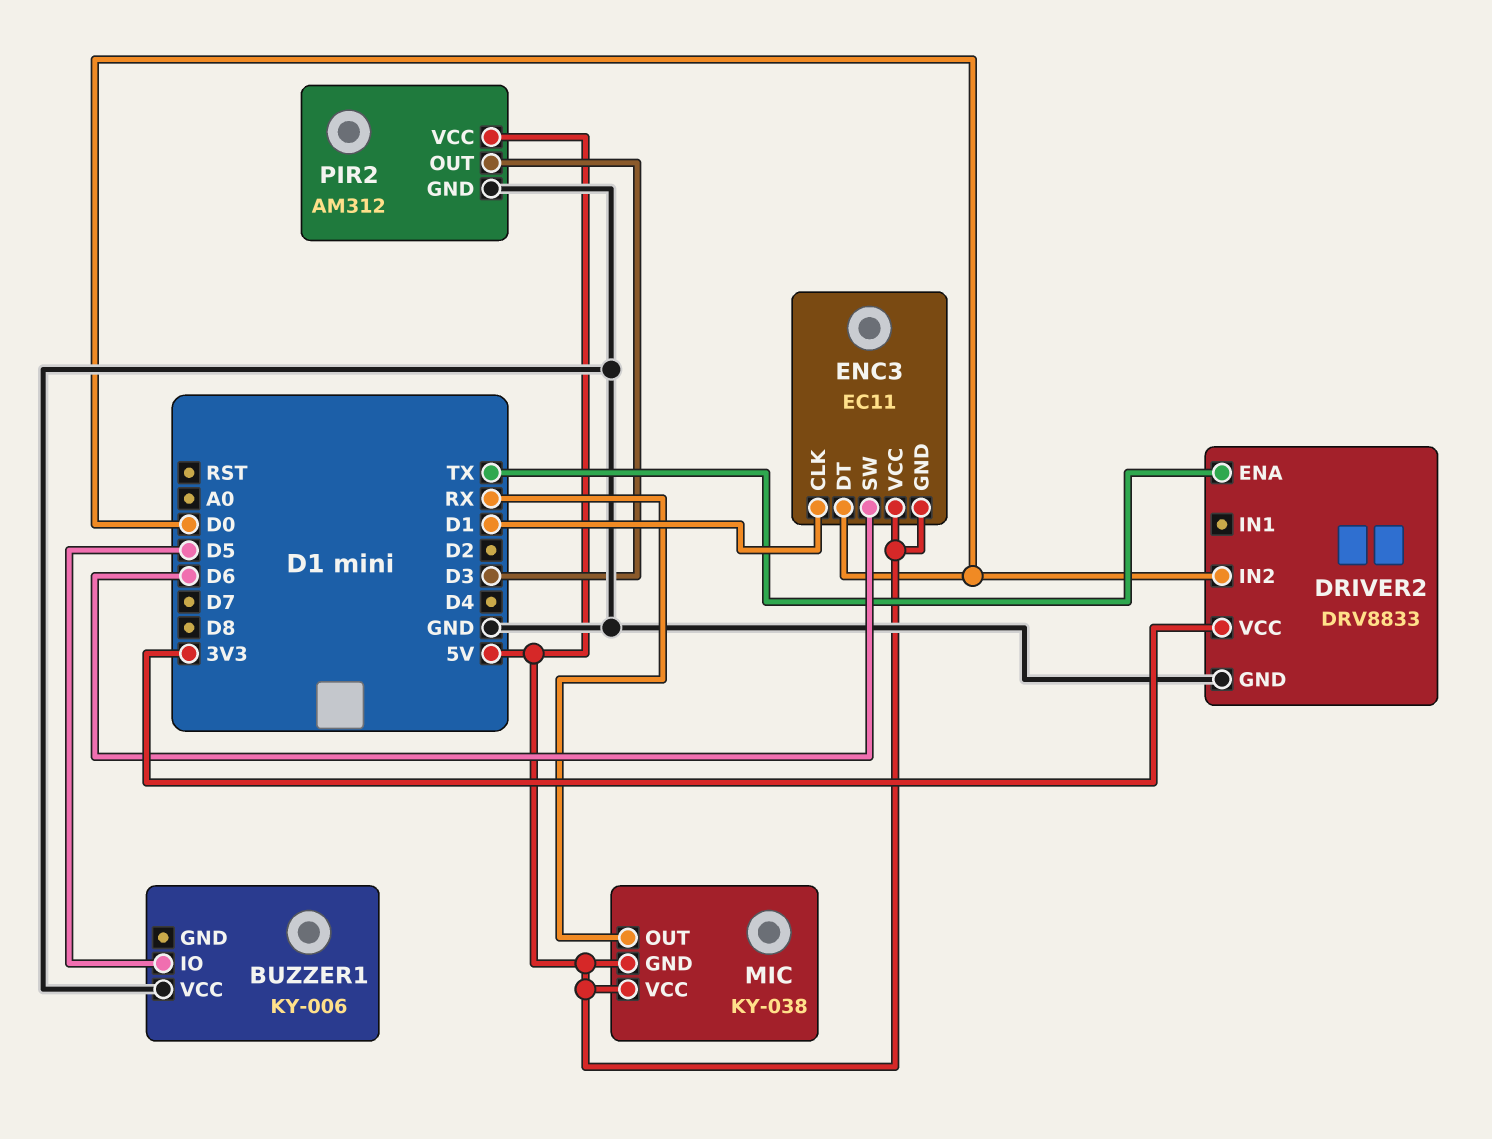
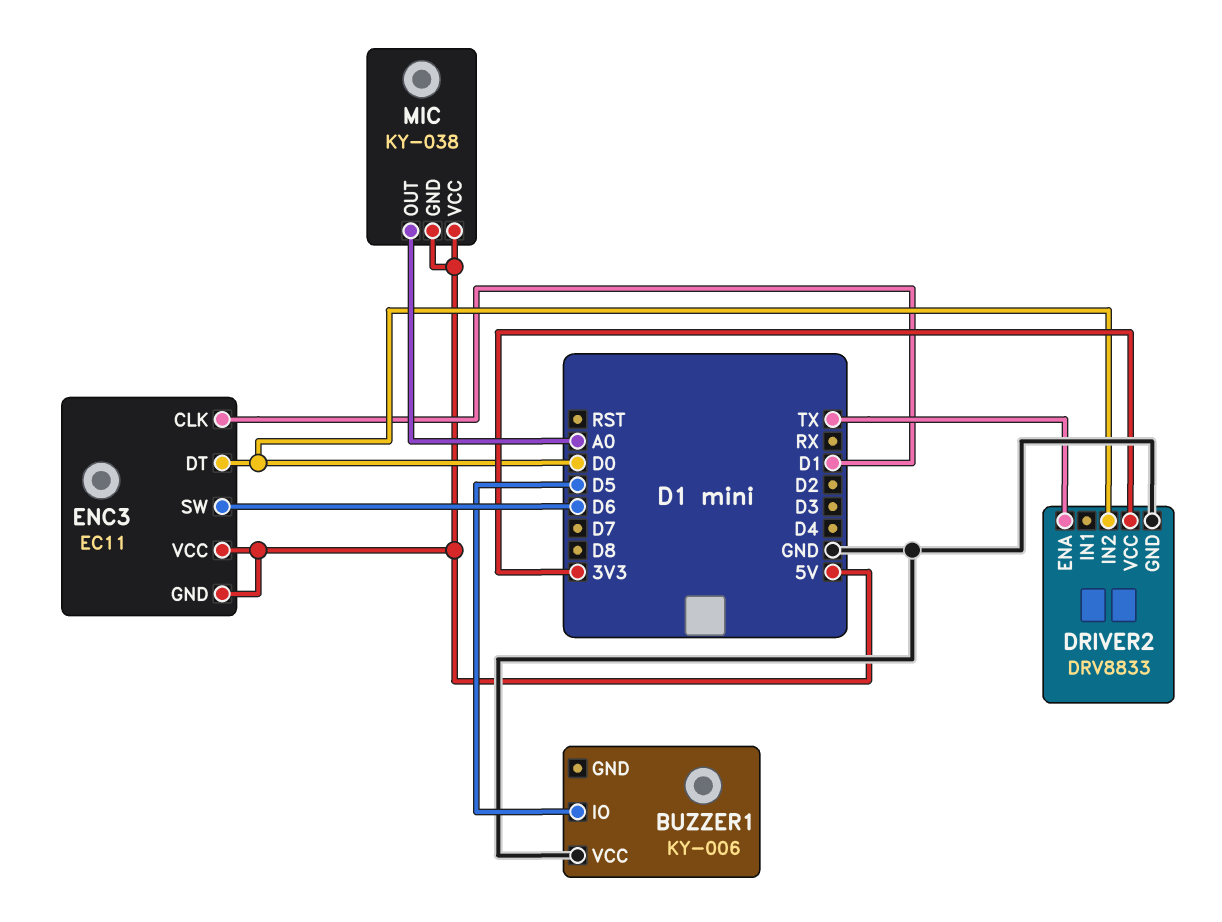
MIC pin OUT: RX -> A0
PIR2: AM312 -> none
PIR2 pin GND: GND -> none
PIR2 pin OUT: D3 -> none
PIR2 pin VCC: 5V -> none

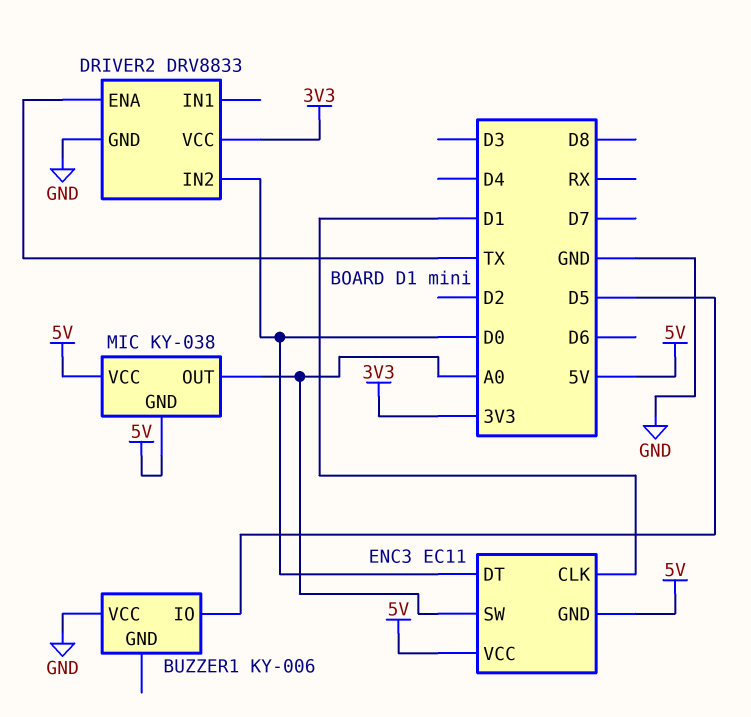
ENC3 pin SW: D6 -> A0

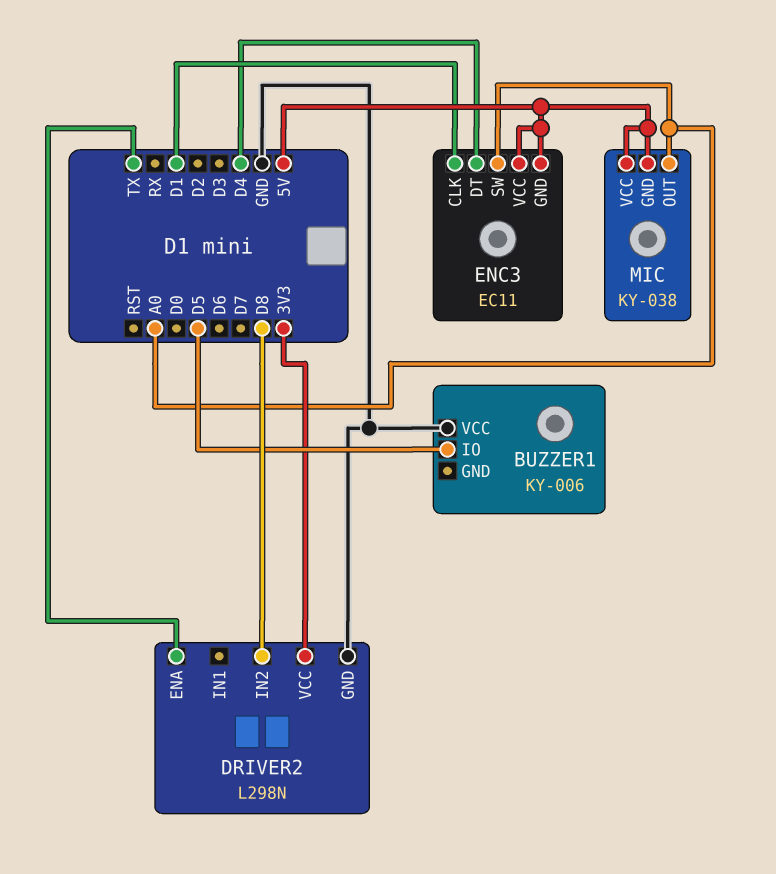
DRIVER2: DRV8833 -> L298N
DRIVER2 pin IN2: D0 -> D8
ENC3 pin DT: D0 -> D4

